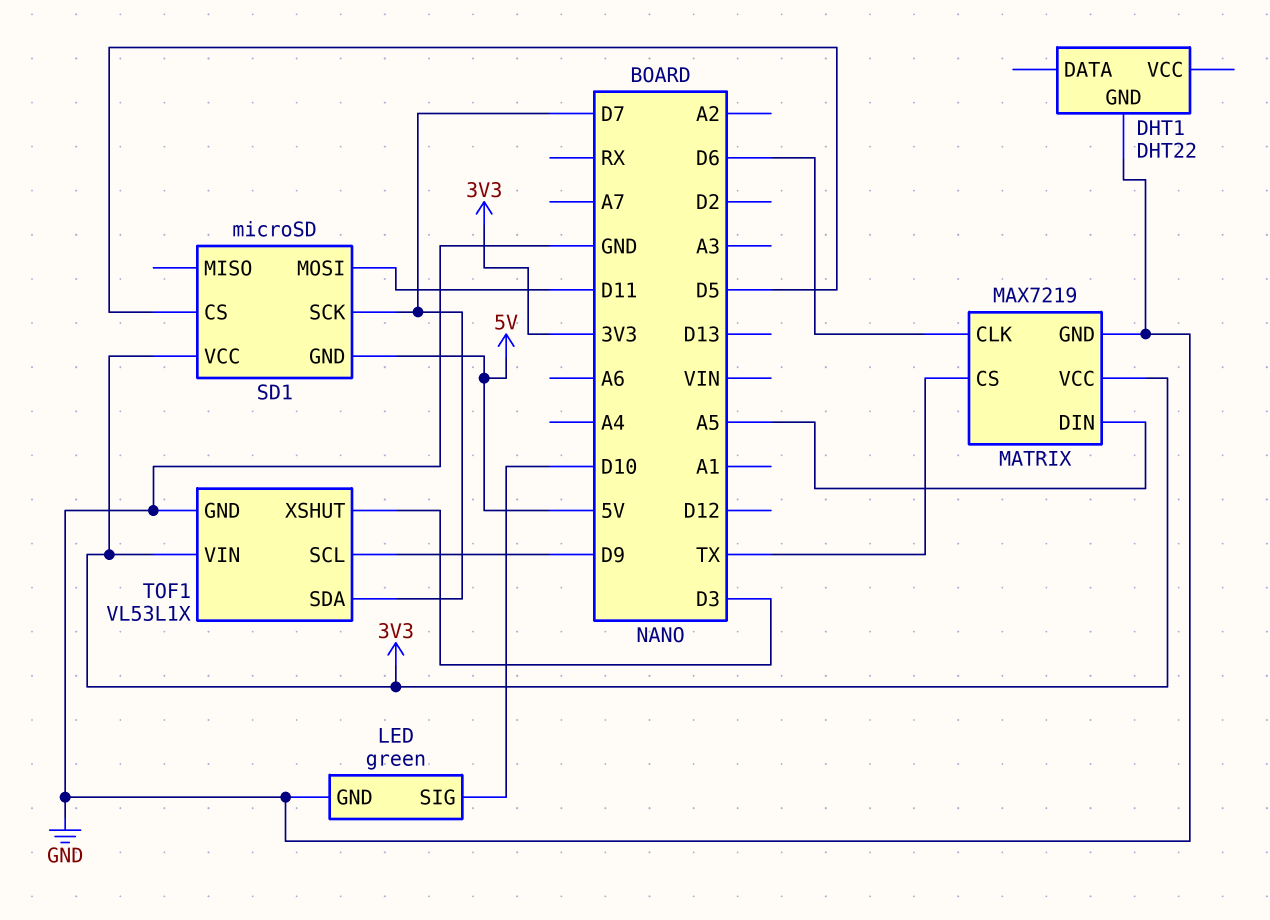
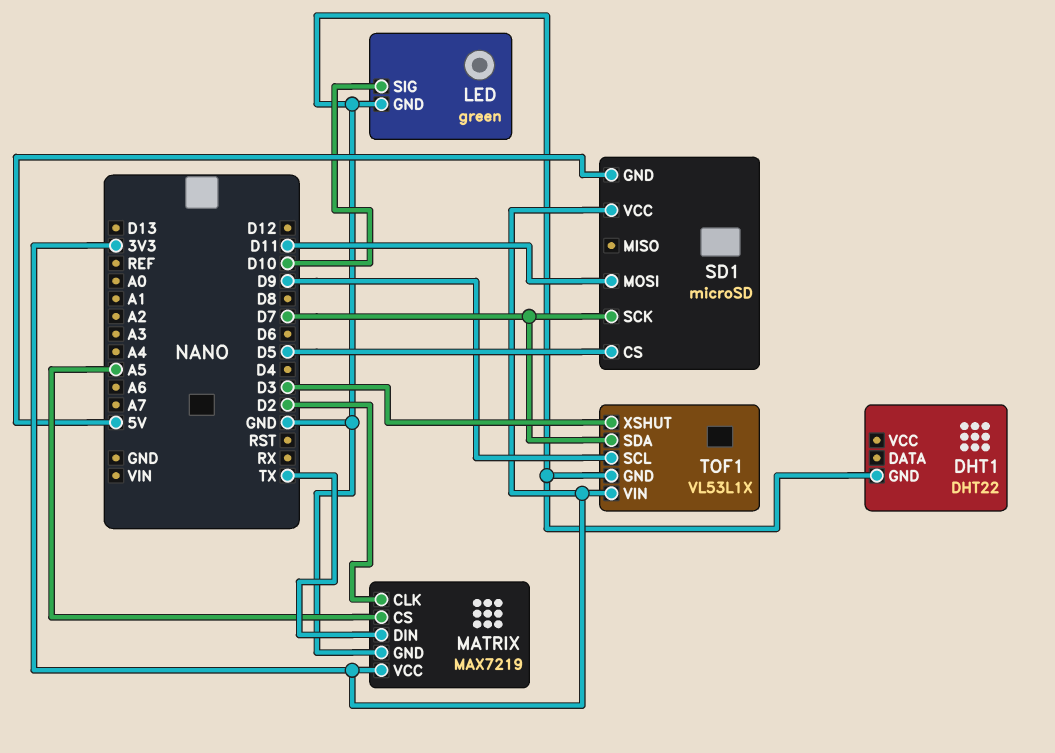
MATRIX pin CLK: D6 -> D2
MATRIX pin CS: TX -> A5
MATRIX pin DIN: A5 -> TX

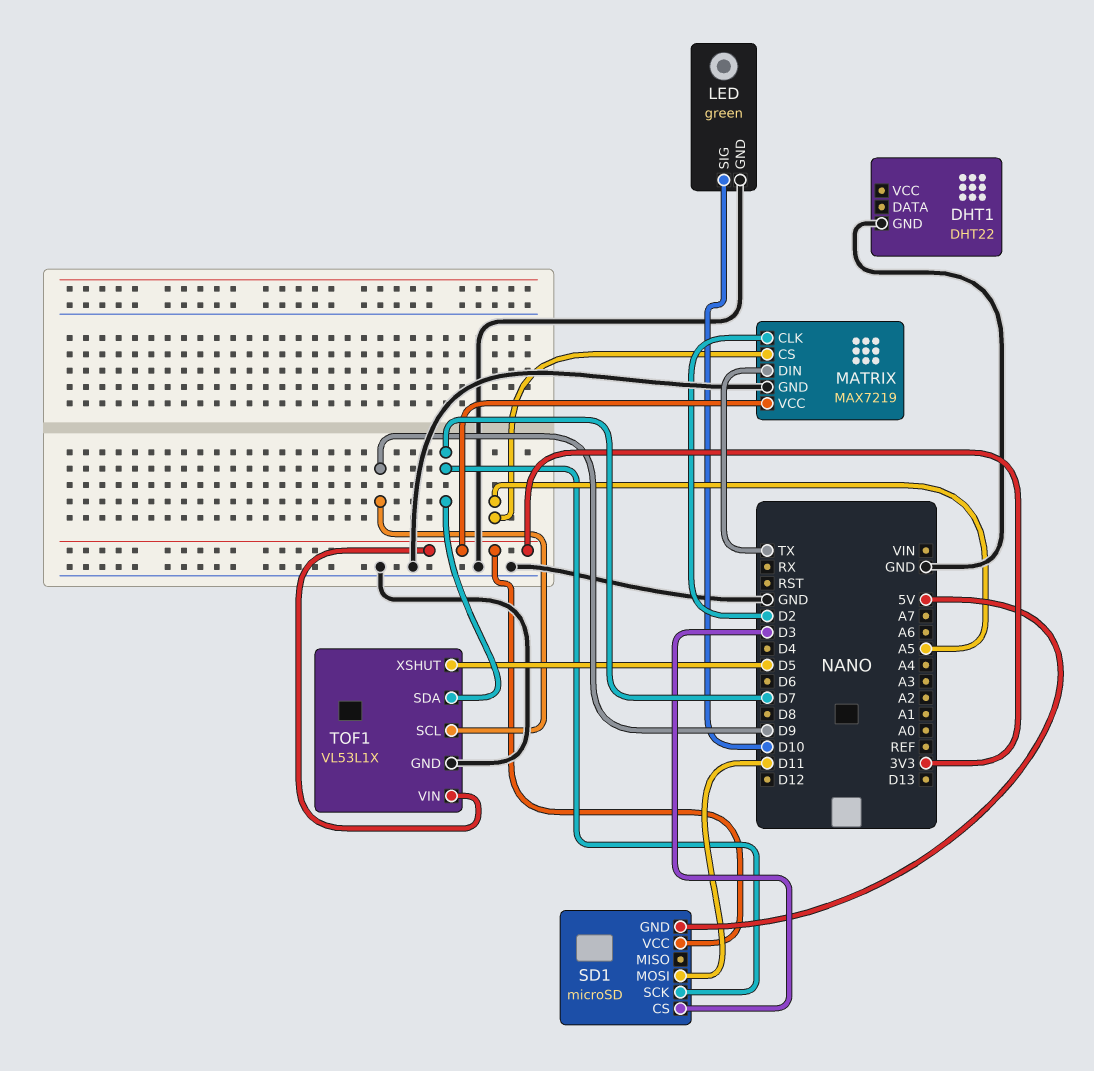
SD1 pin CS: D5 -> D3
TOF1 pin XSHUT: D3 -> D5

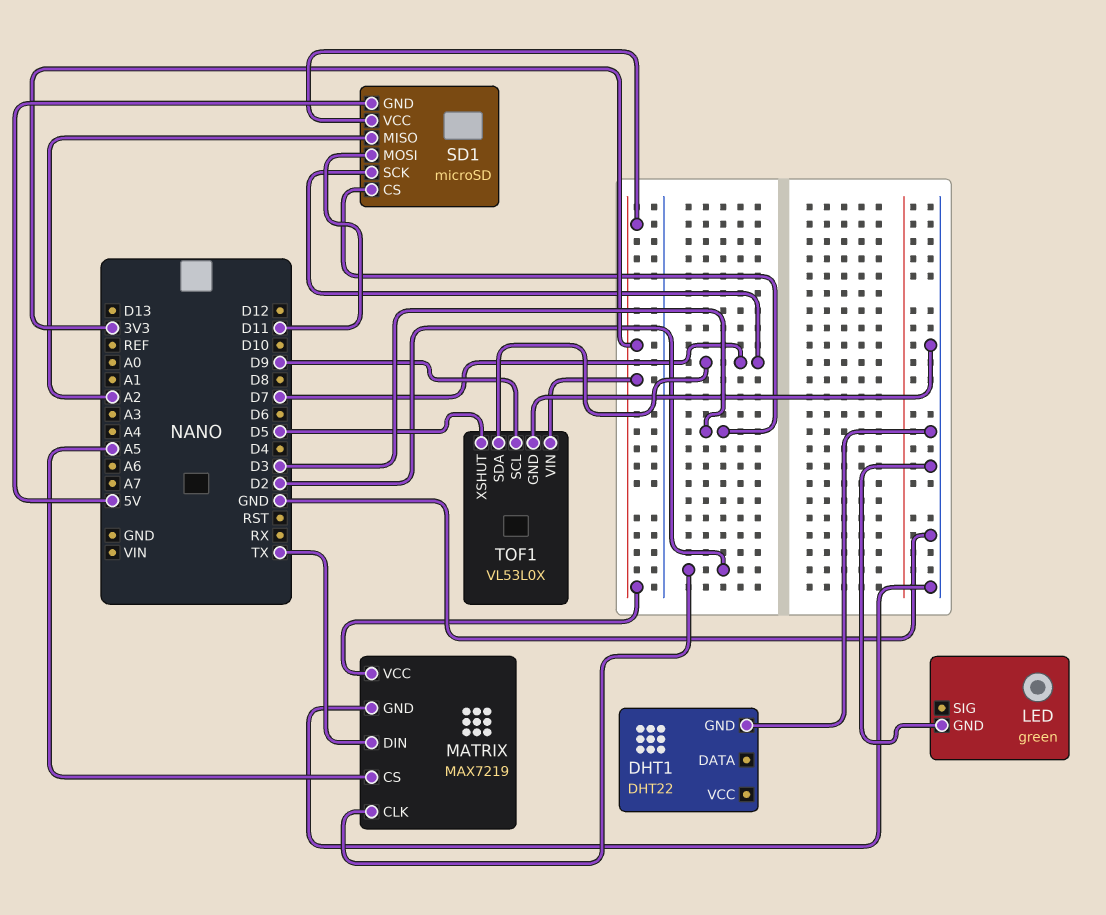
LED pin SIG: D10 -> none
SD1 pin MISO: none -> A2
TOF1: VL53L1X -> VL53L0X

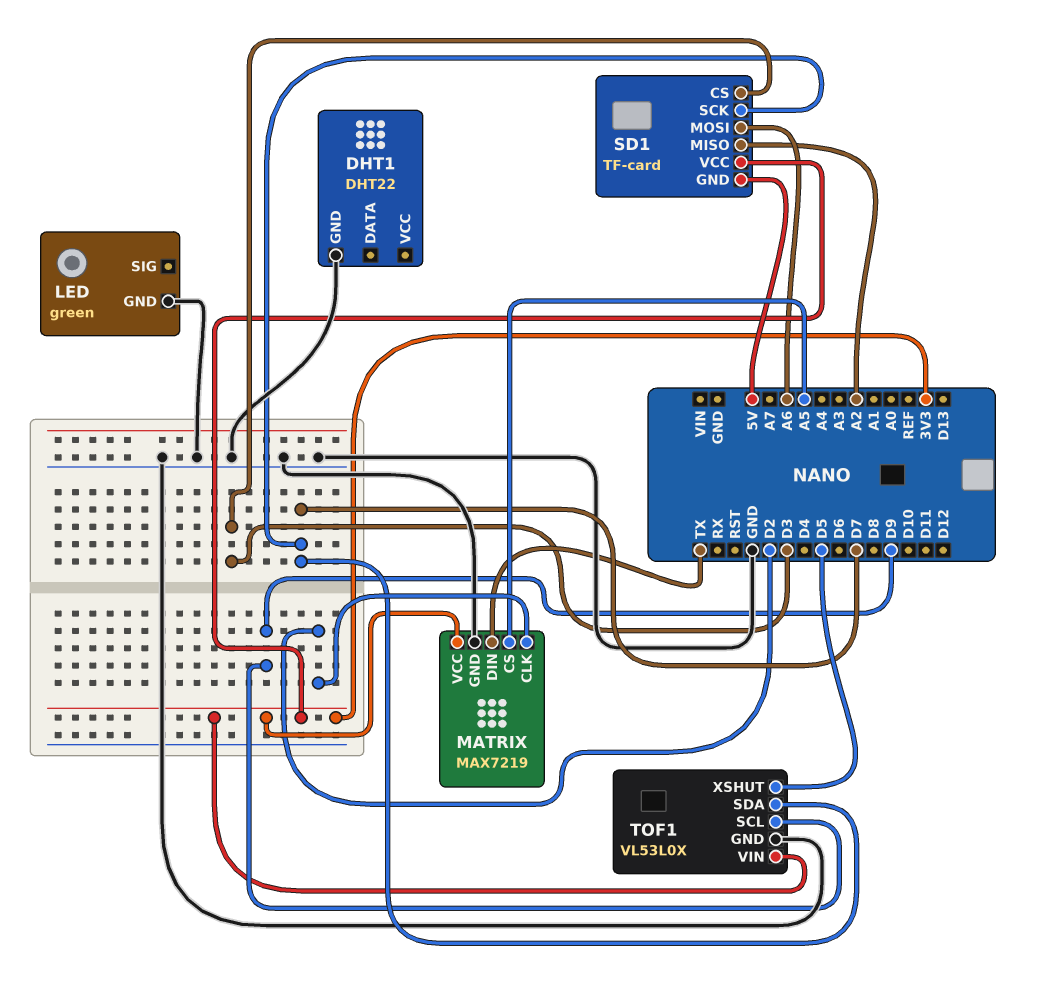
SD1: microSD -> TF-card
SD1 pin MOSI: D11 -> A6

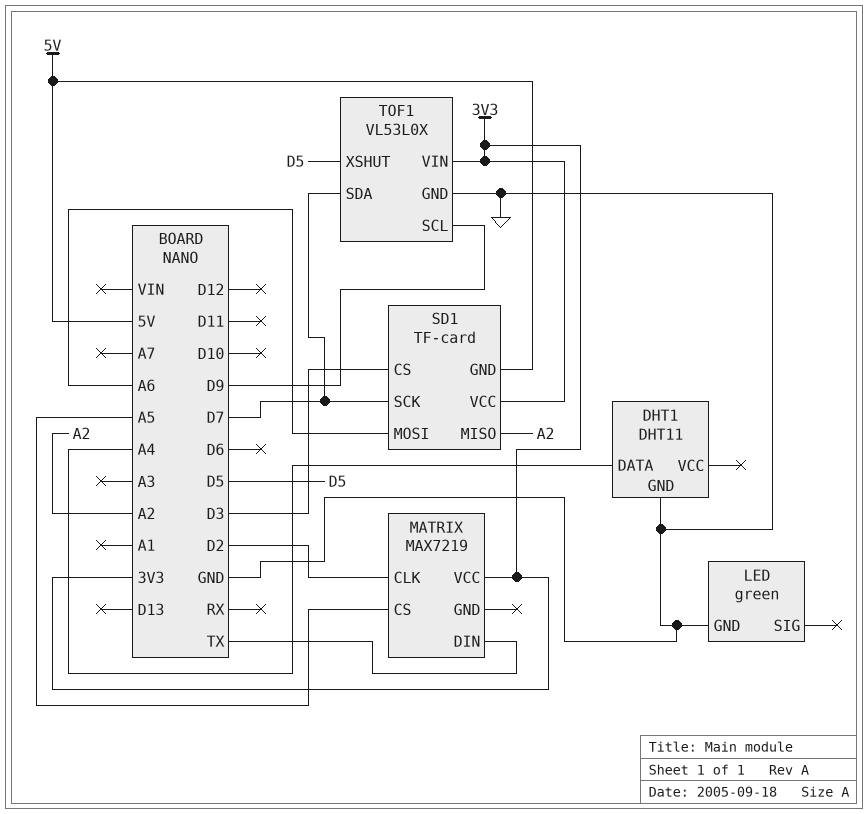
DHT1: DHT22 -> DHT11
DHT1 pin DATA: none -> A4
MATRIX pin GND: GND -> none

